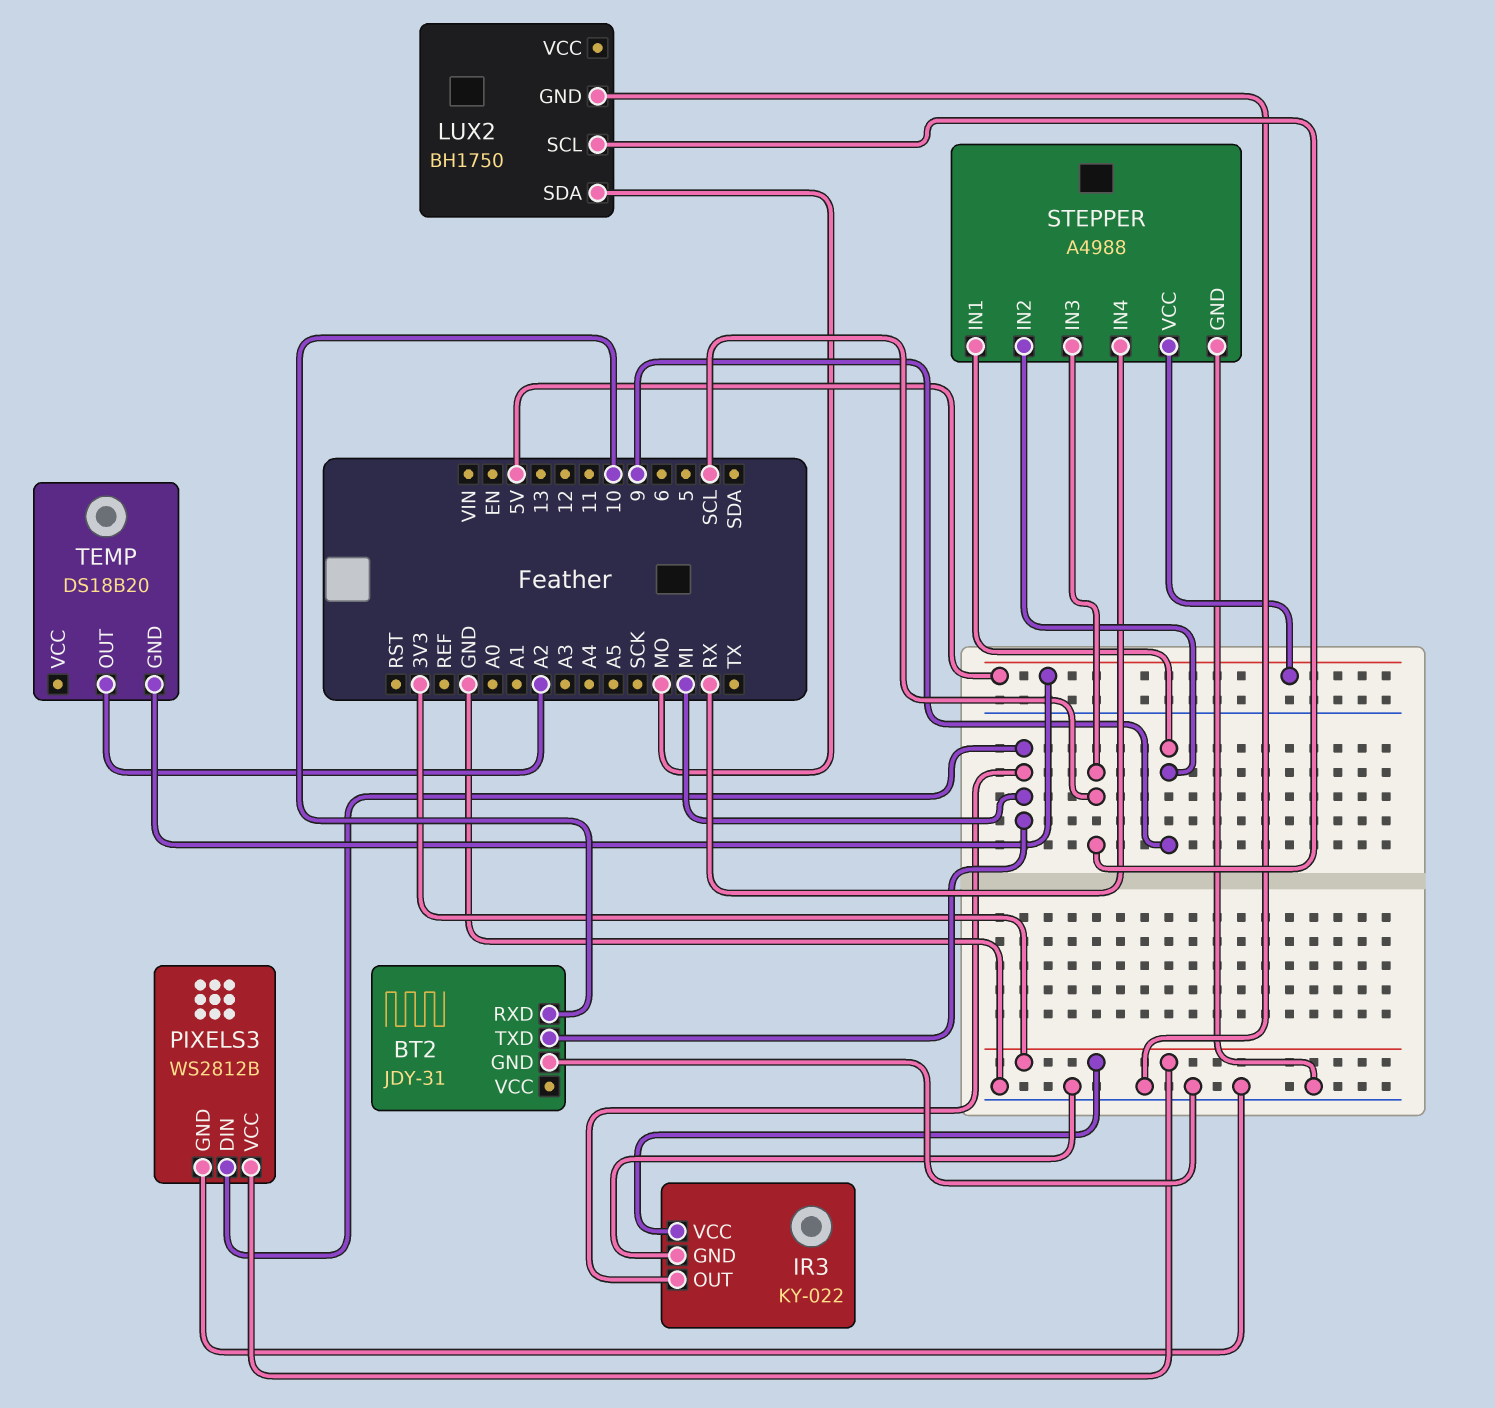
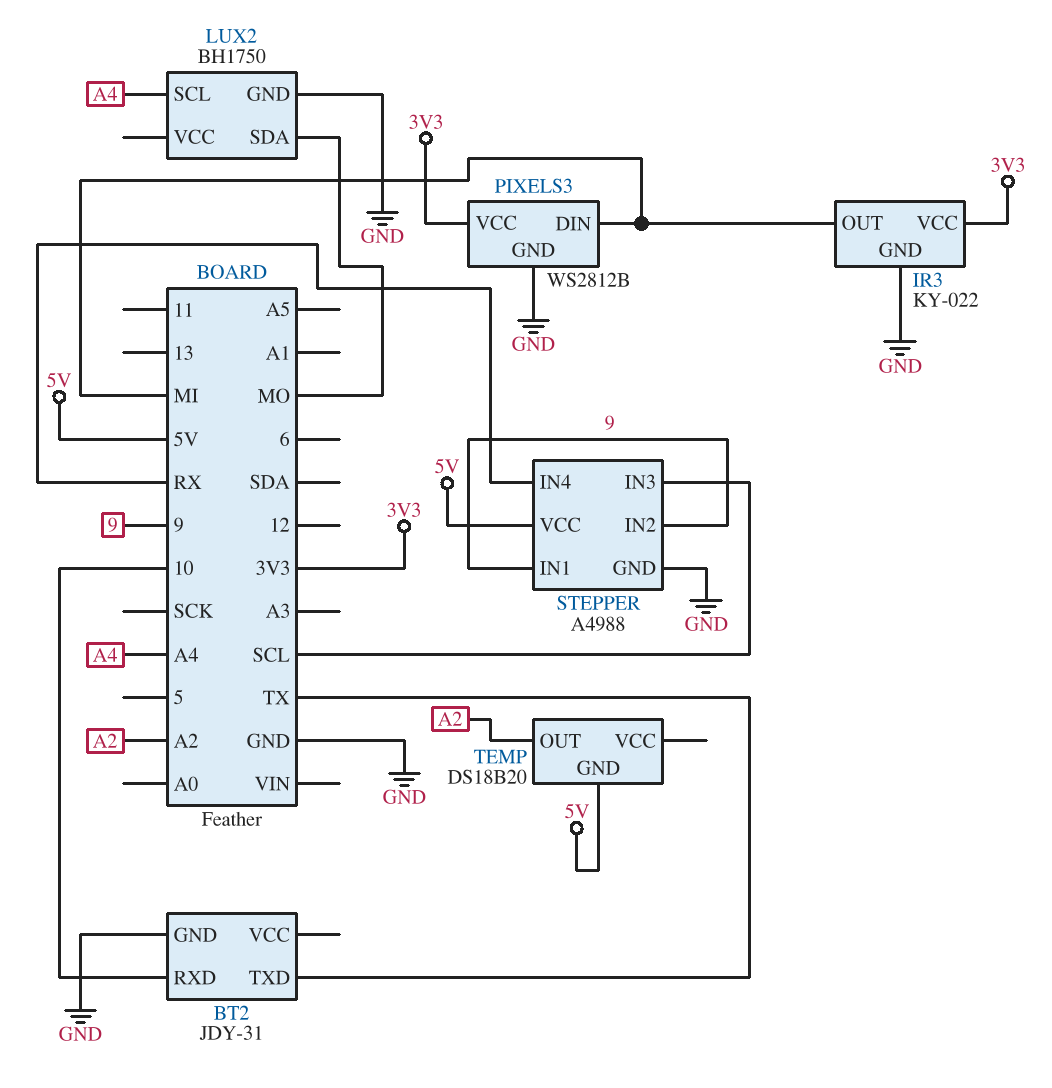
BT2 pin TXD: MI -> TX
LUX2 pin SCL: SCL -> A4

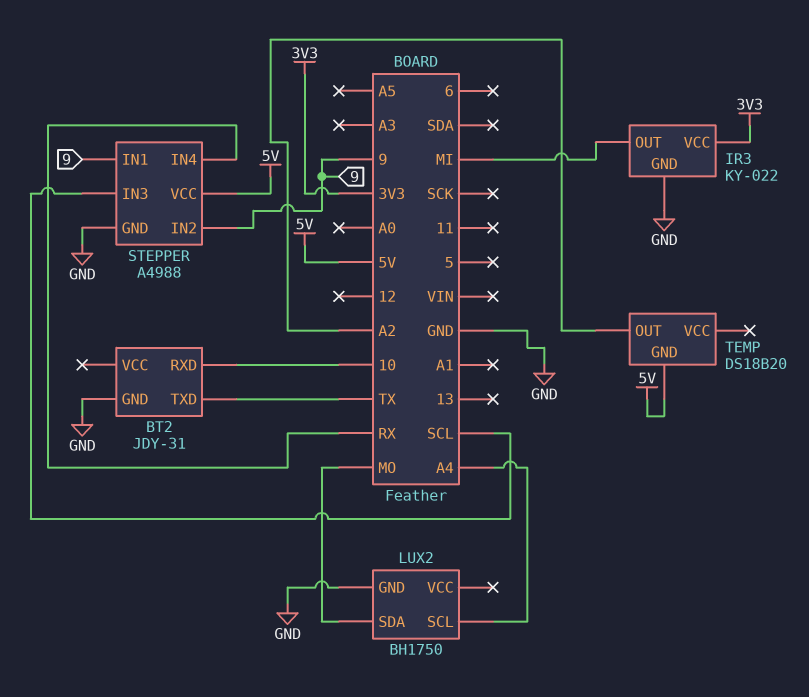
PIXELS3: WS2812B -> none
PIXELS3 pin DIN: MI -> none
PIXELS3 pin GND: GND -> none
PIXELS3 pin VCC: 3V3 -> none

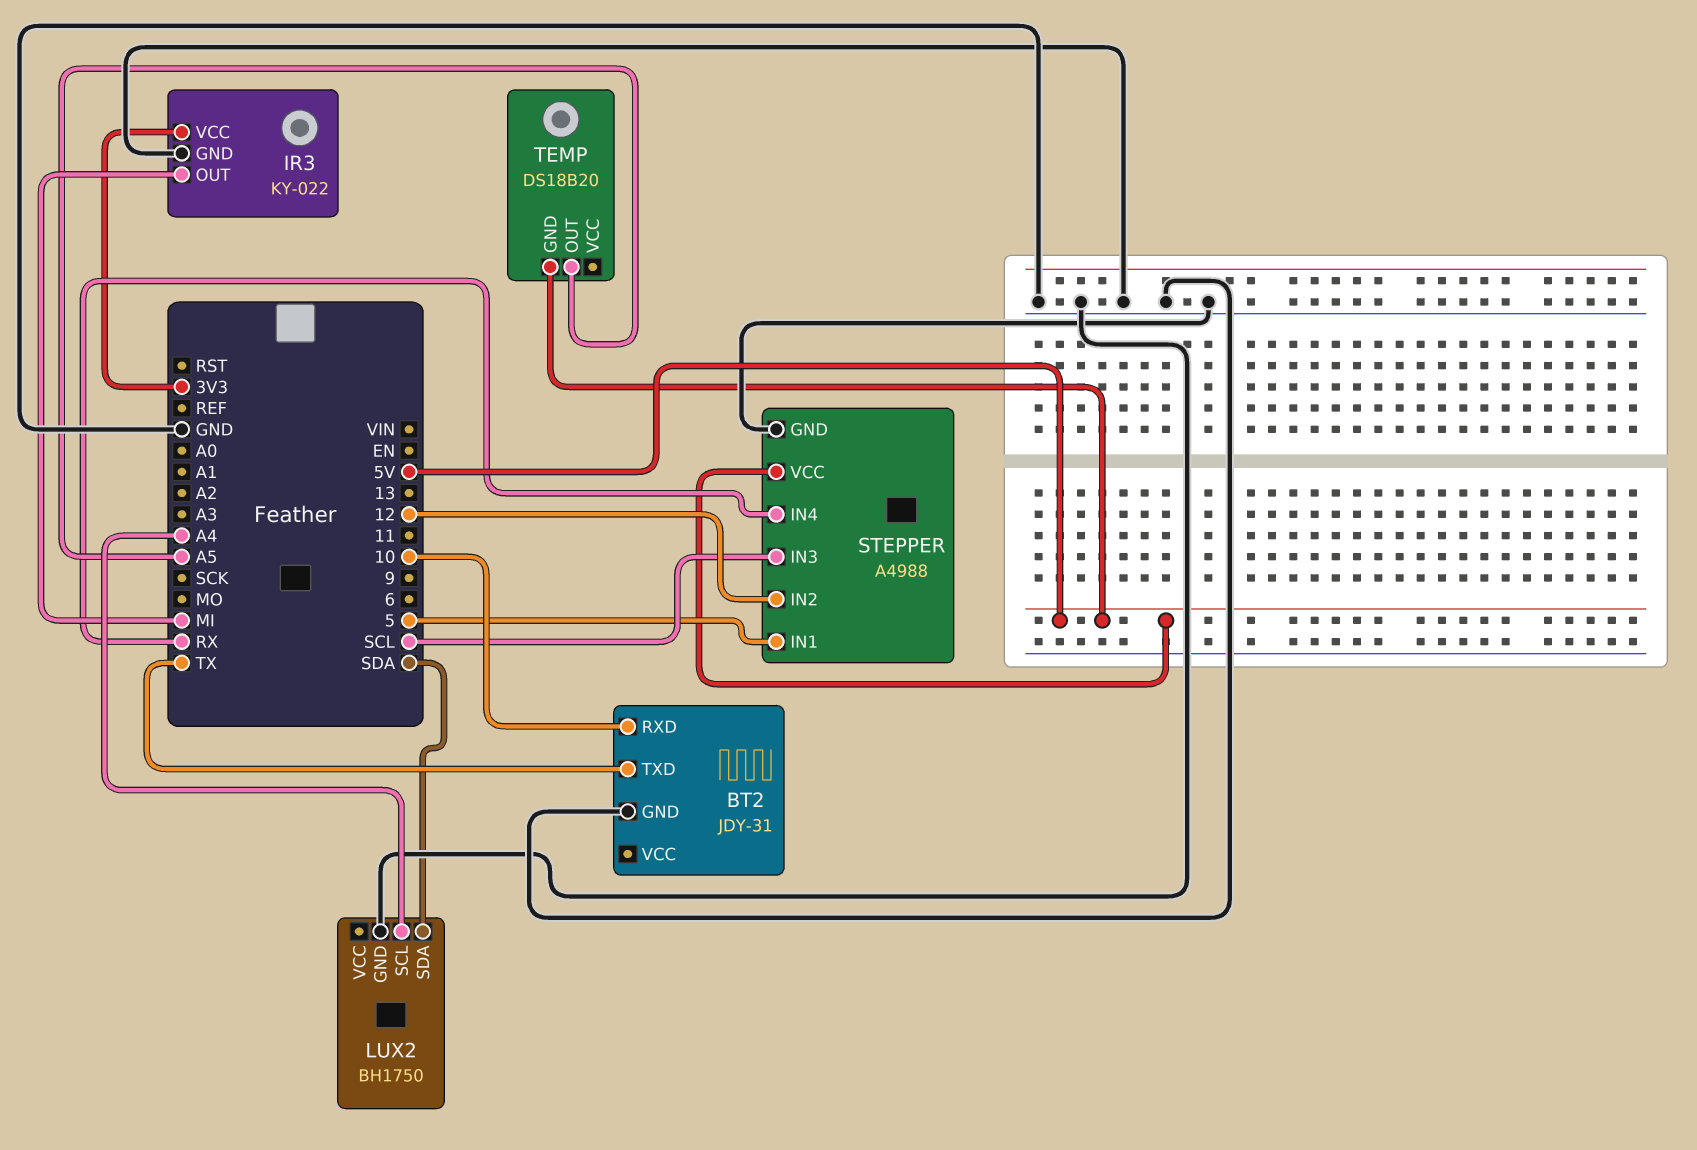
LUX2 pin SDA: MO -> SDA
STEPPER pin IN1: 9 -> 5
STEPPER pin IN2: 9 -> 12
TEMP pin OUT: A2 -> A5

